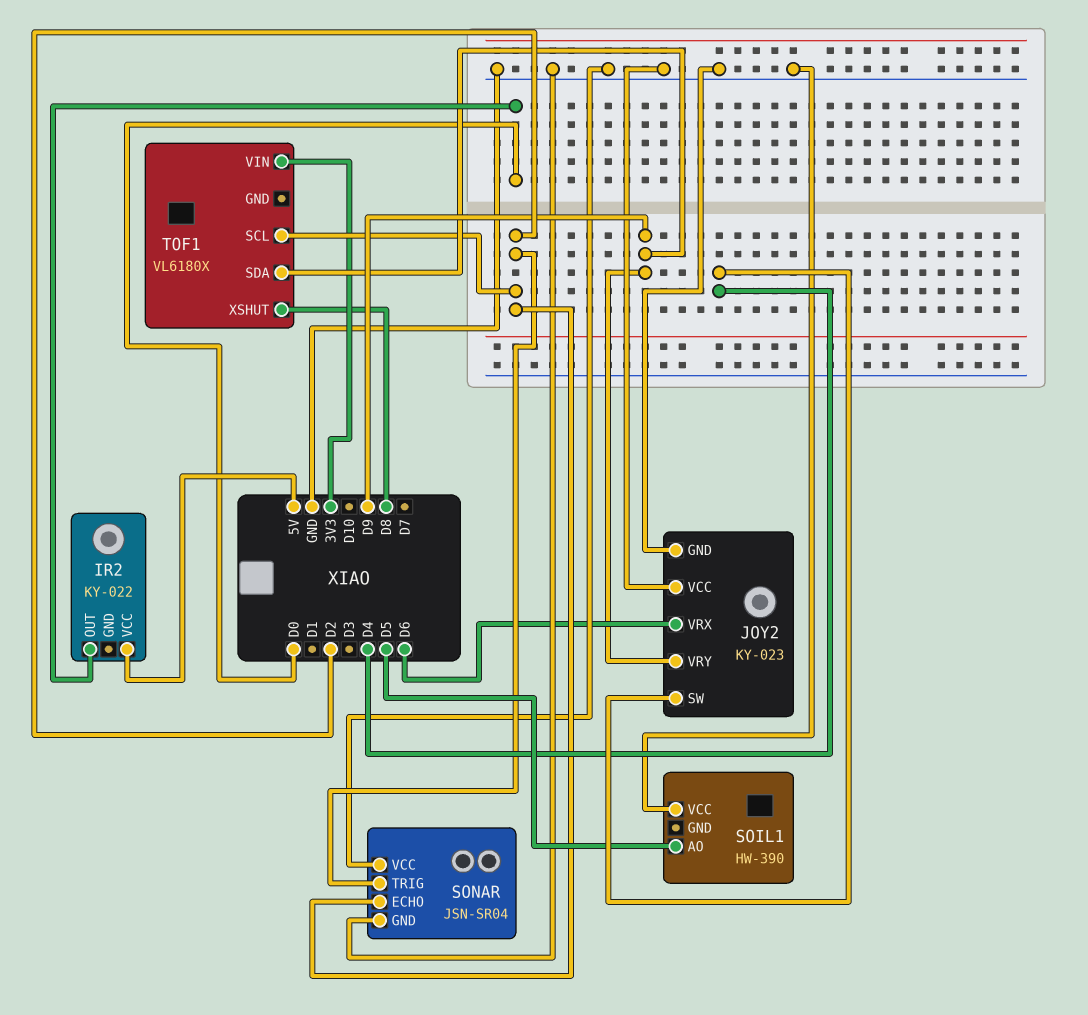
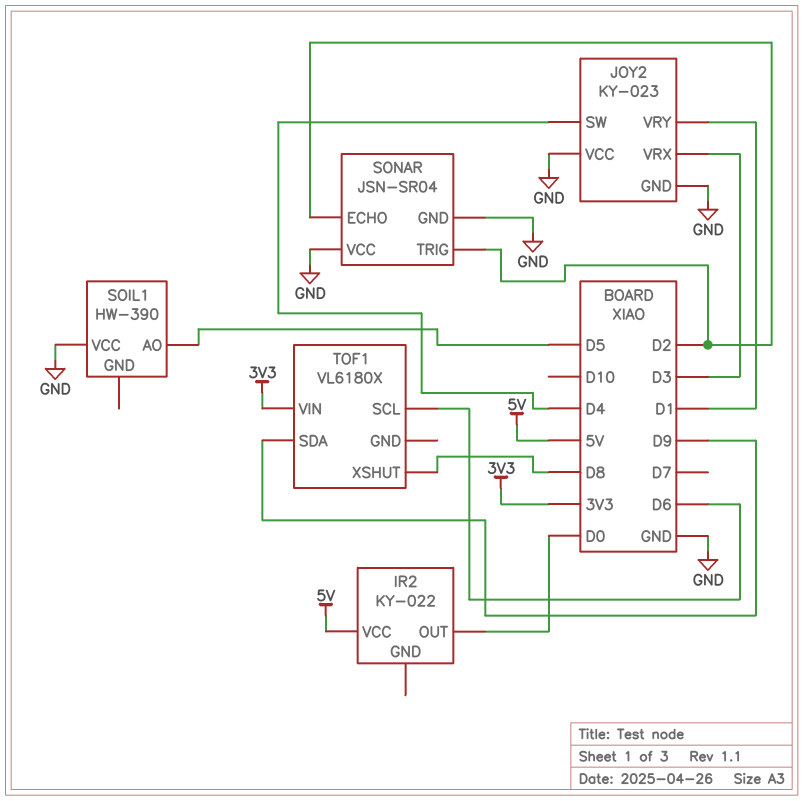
JOY2 pin VRX: D6 -> D3
JOY2 pin VRY: D9 -> D1
TOF1 pin SCL: D2 -> D6

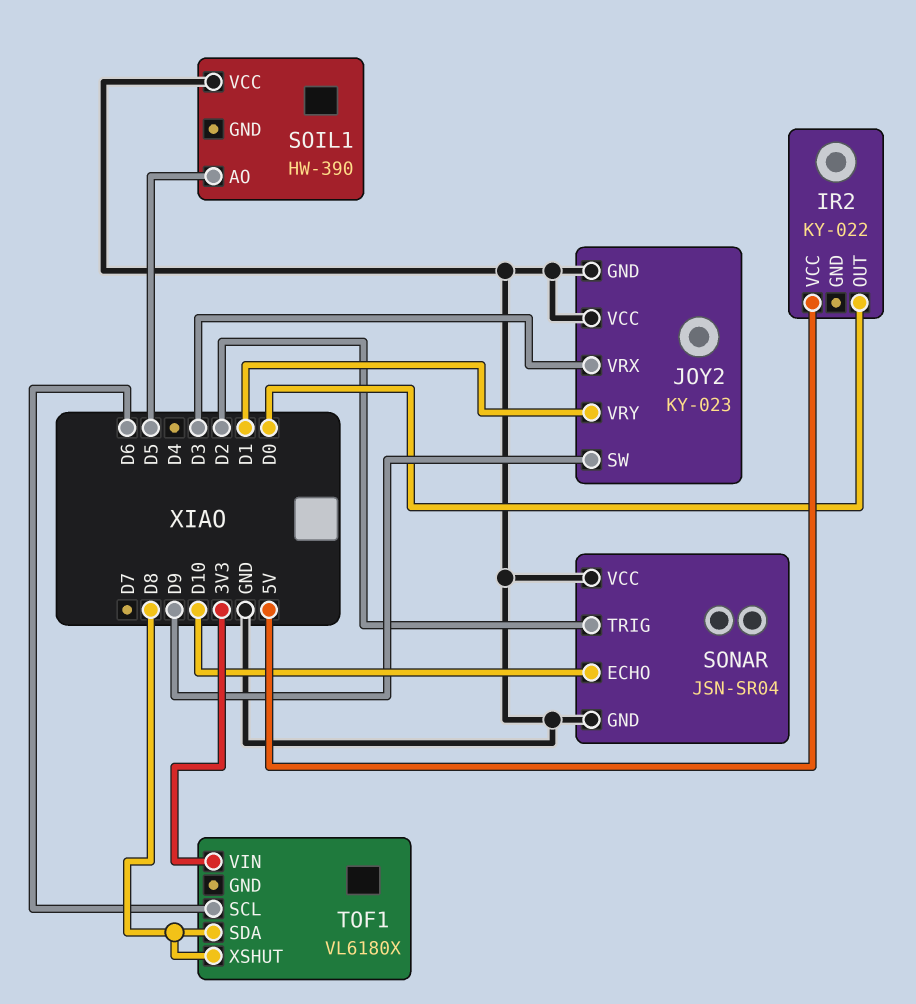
JOY2 pin SW: D4 -> D9
SONAR pin ECHO: D2 -> D10
TOF1 pin SDA: D9 -> D8

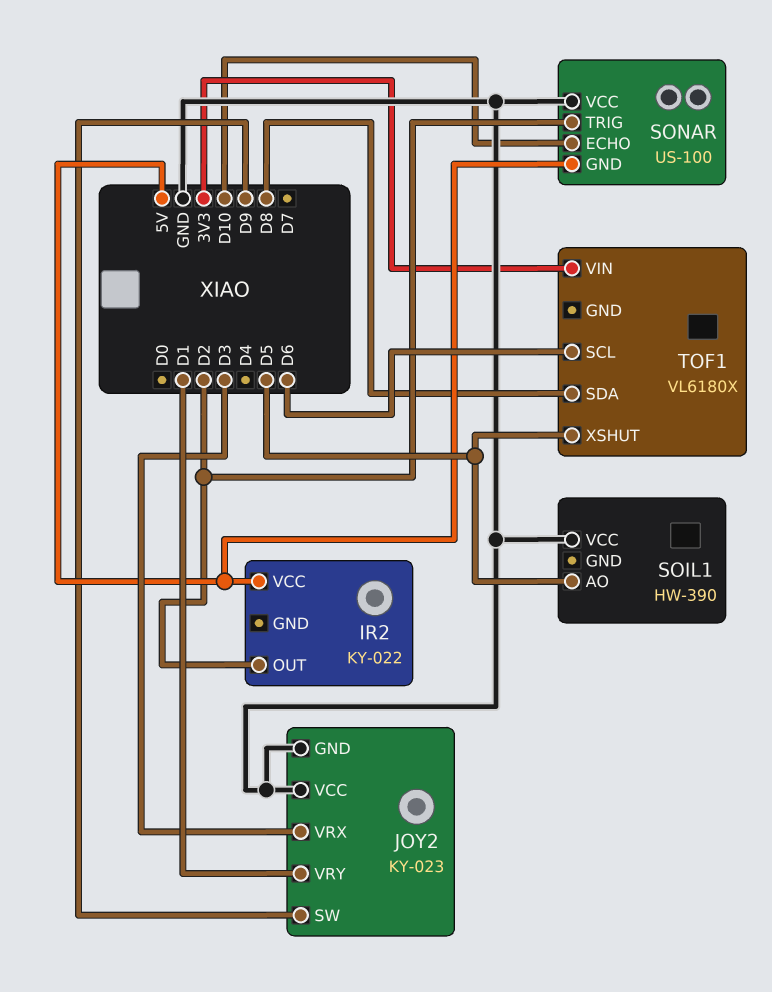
IR2 pin OUT: D0 -> D2
SONAR: JSN-SR04 -> US-100
SONAR pin GND: GND -> 5V
TOF1 pin XSHUT: D8 -> D5

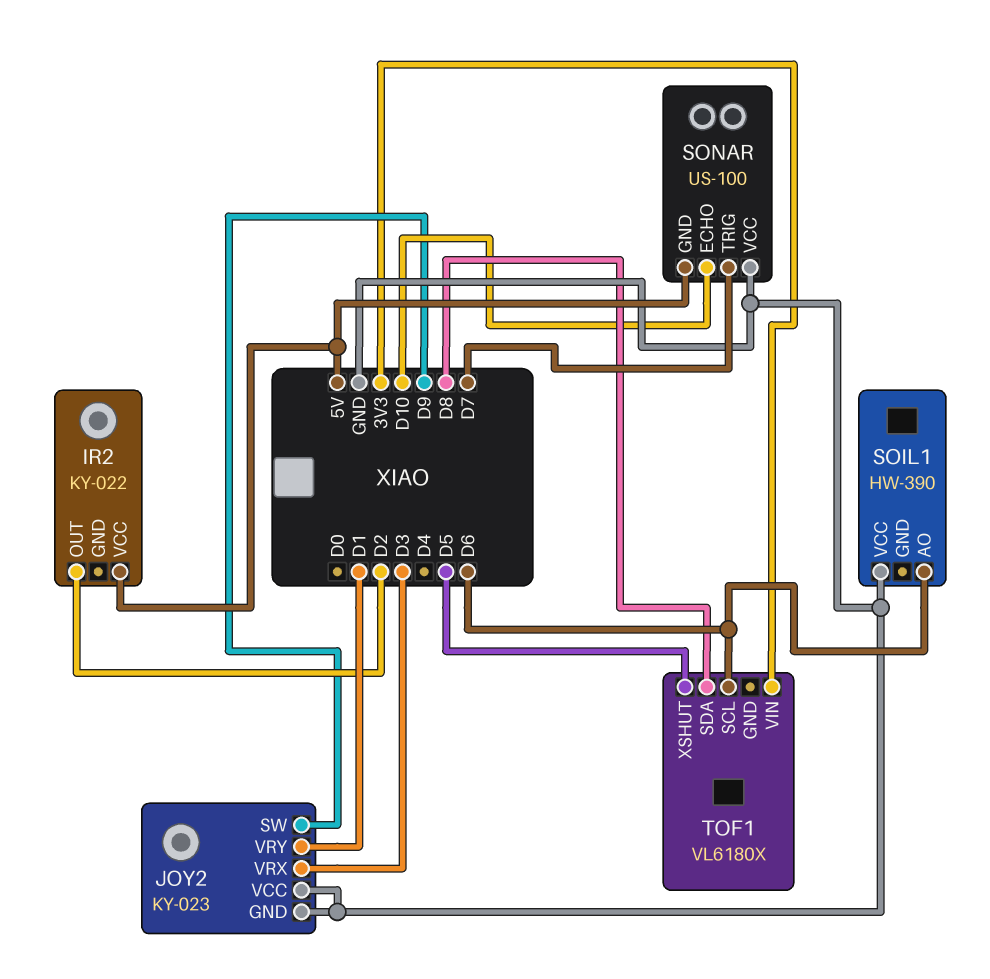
SOIL1 pin AO: D5 -> D6
SONAR pin TRIG: D2 -> D7

